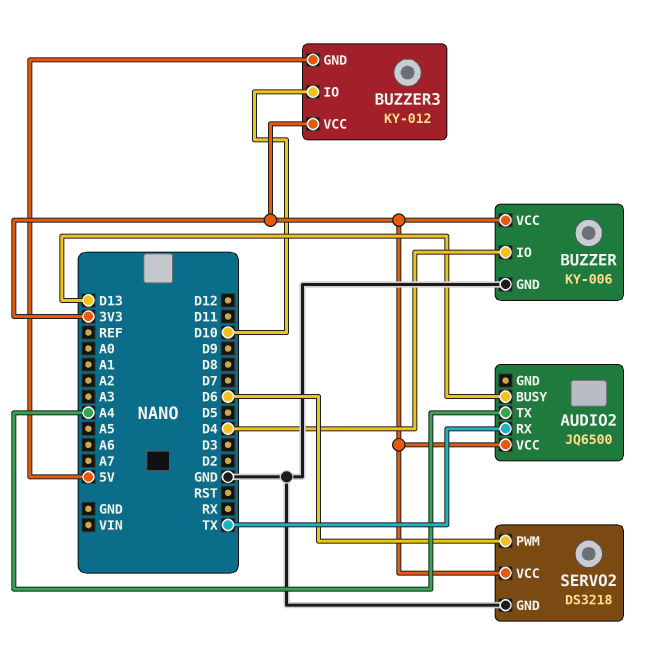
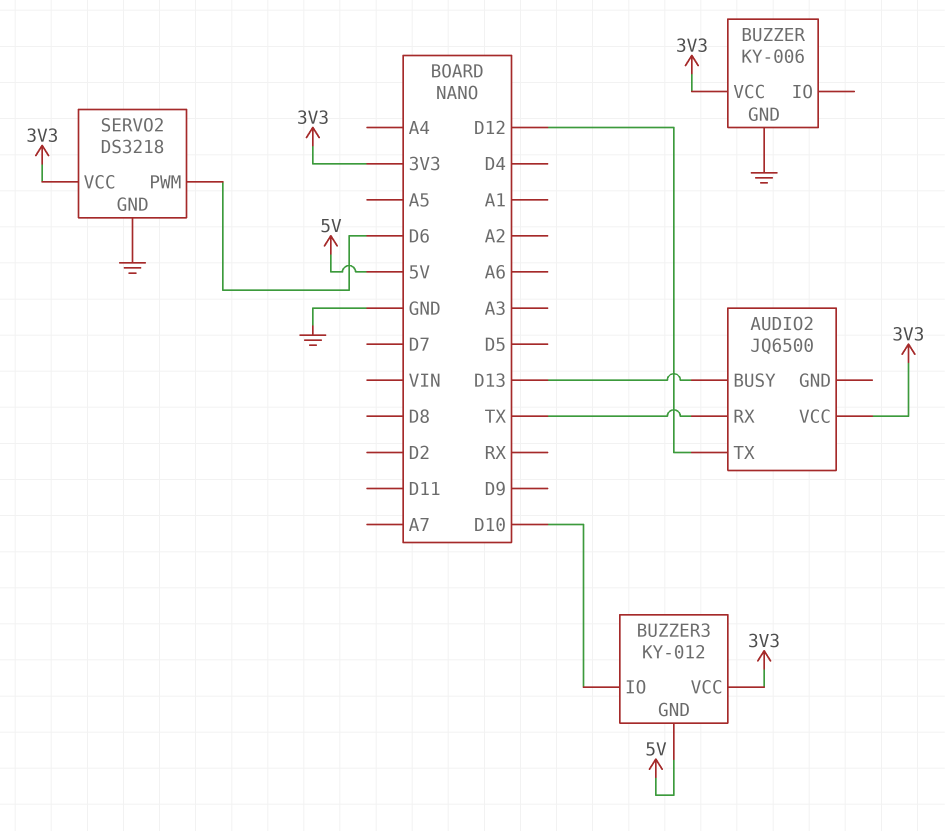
AUDIO2 pin TX: A4 -> D12
BUZZER pin IO: D4 -> none

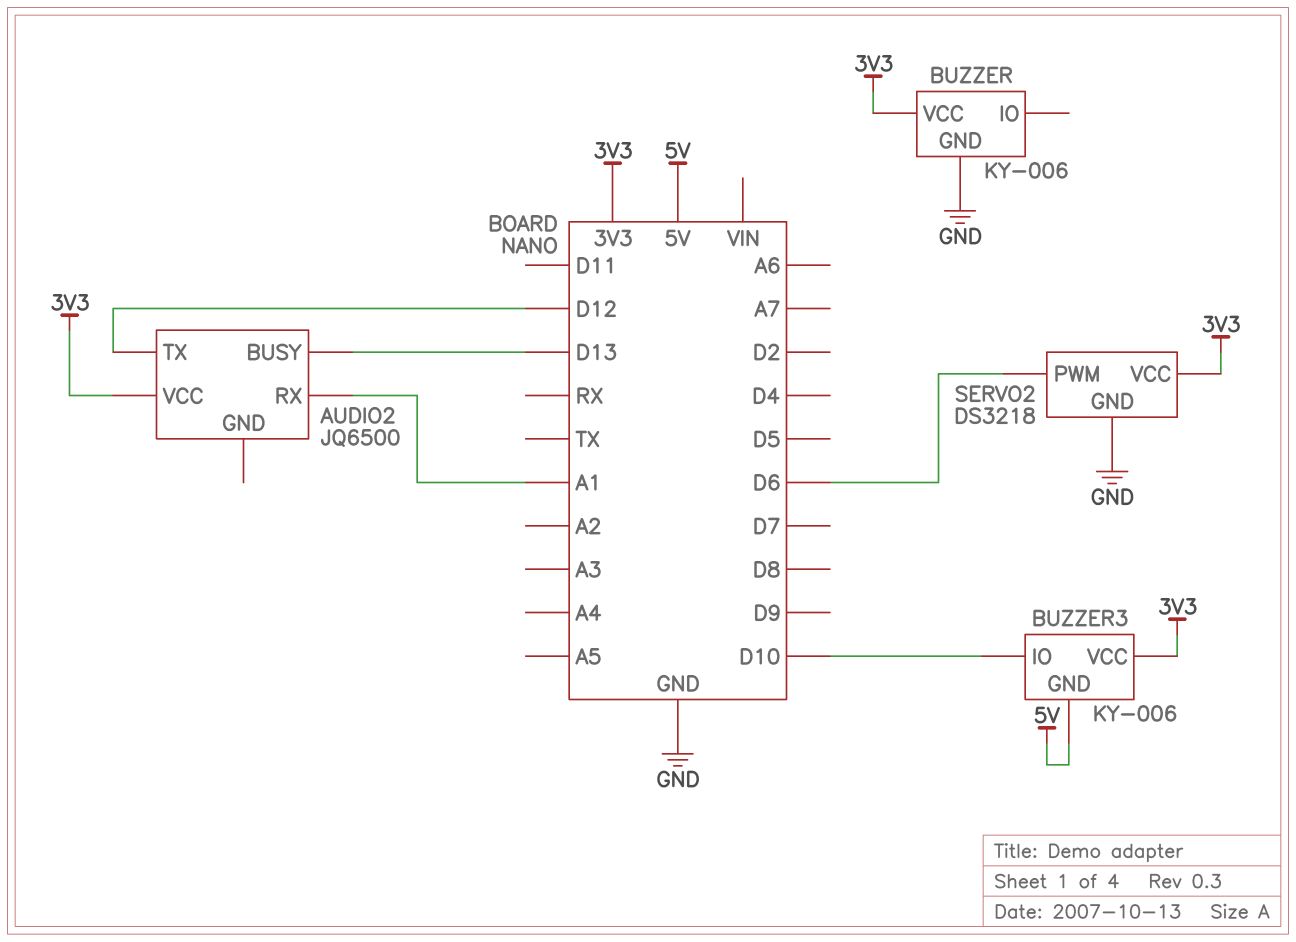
AUDIO2 pin RX: TX -> A1
BUZZER3: KY-012 -> KY-006

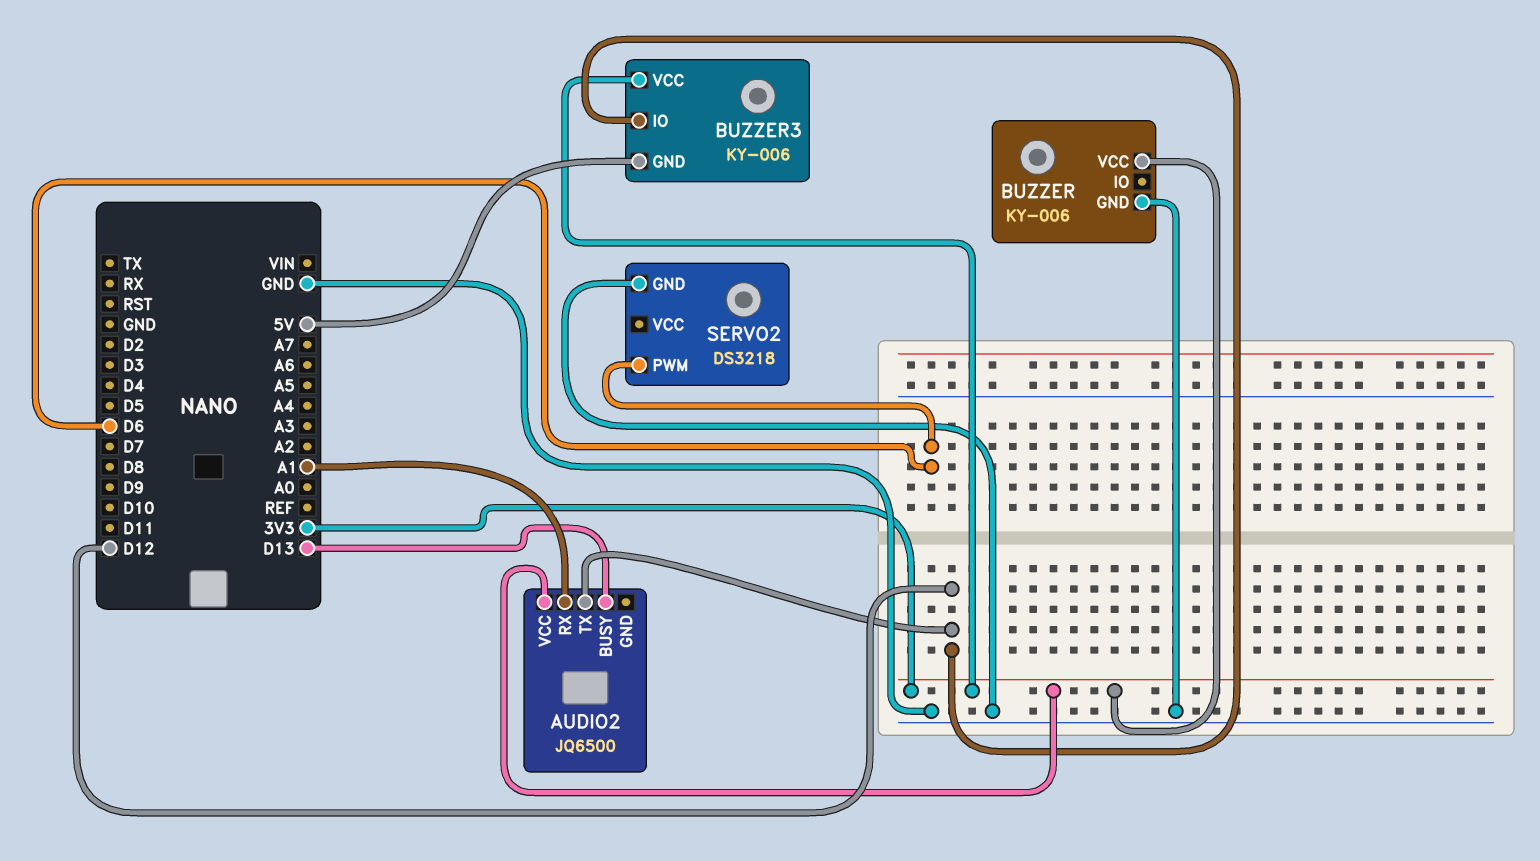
BUZZER3 pin IO: D10 -> D12
SERVO2 pin VCC: 3V3 -> none

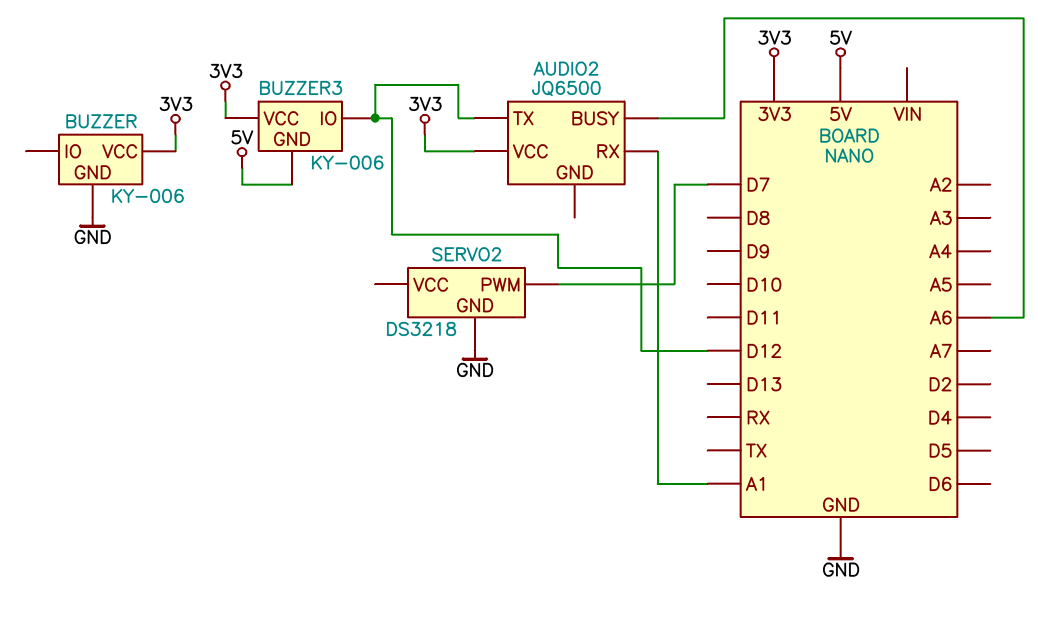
AUDIO2 pin BUSY: D13 -> A6
SERVO2 pin PWM: D6 -> D7

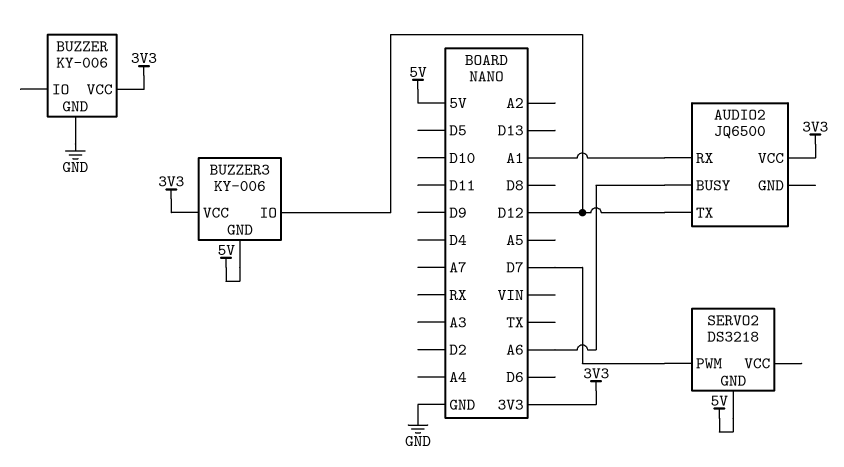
SERVO2 pin GND: GND -> 5V

